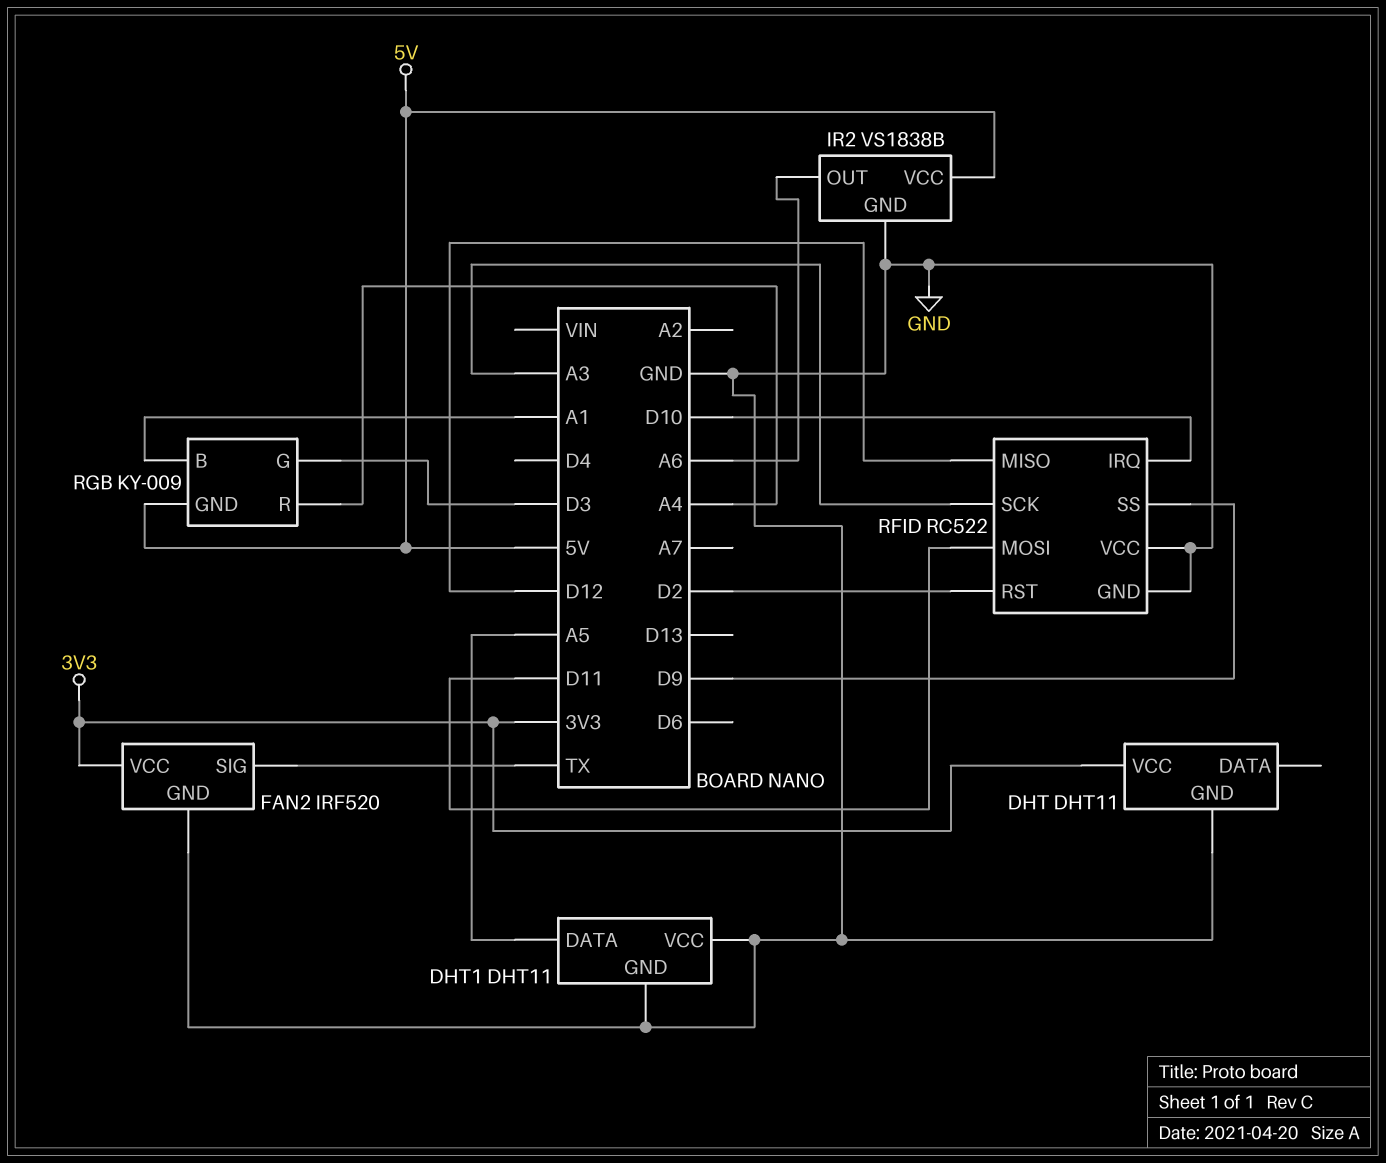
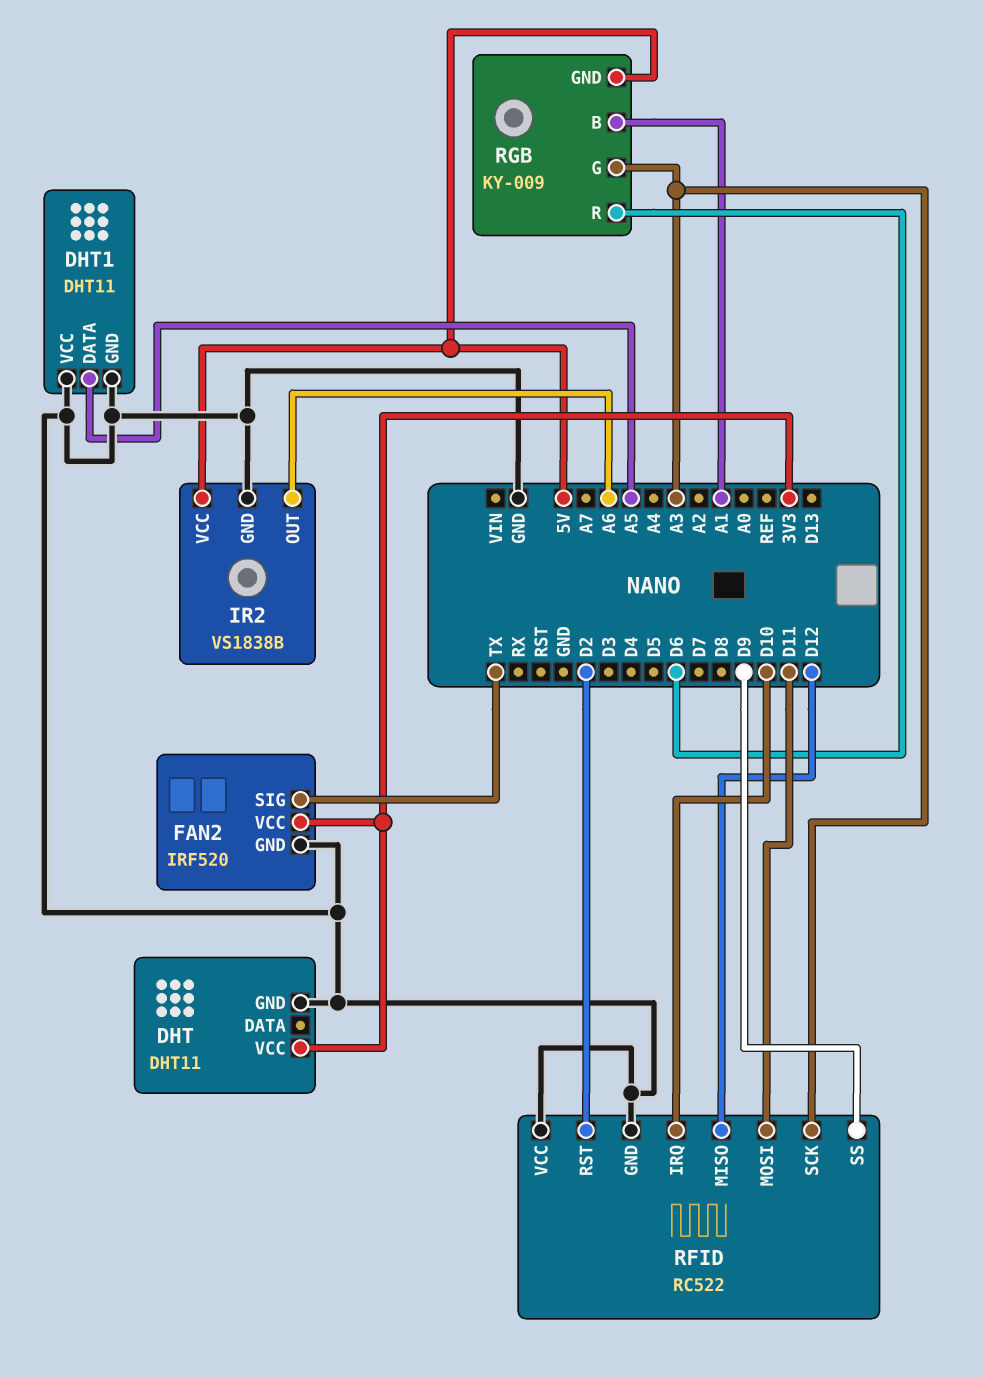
RGB pin G: D3 -> A3
RGB pin R: A4 -> D6

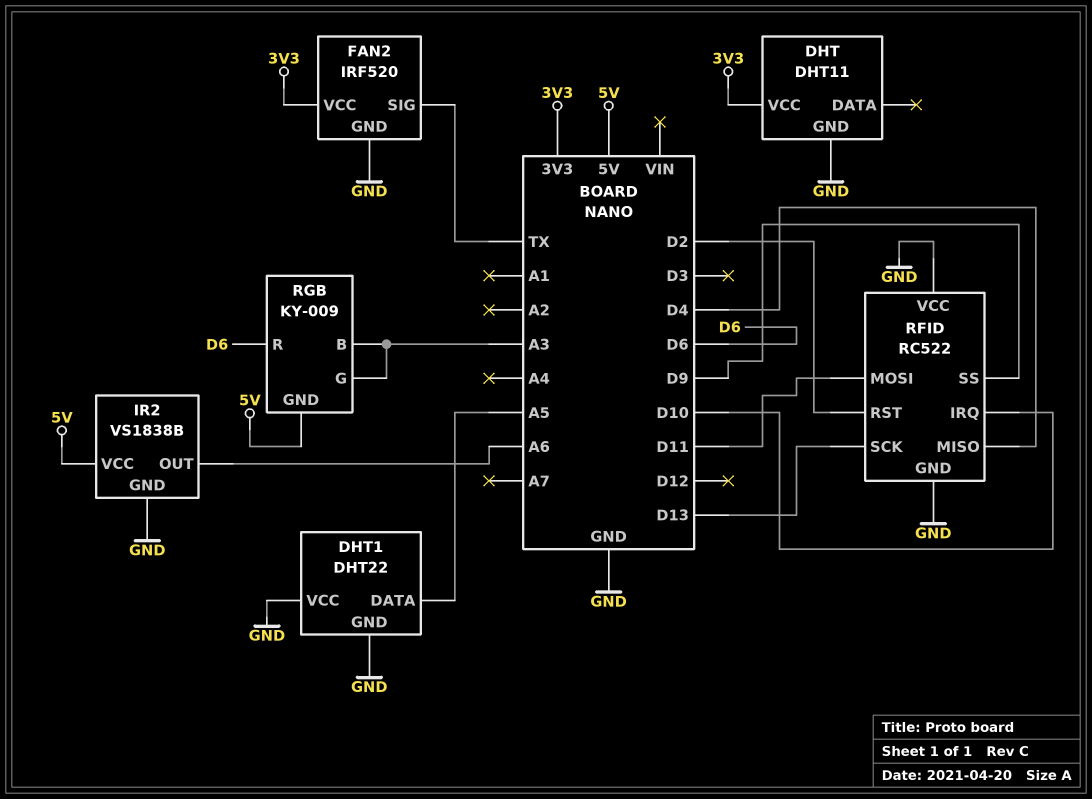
DHT1: DHT11 -> DHT22
RFID pin MISO: D12 -> D4
RFID pin SCK: A3 -> D13
RGB pin B: A1 -> A3

